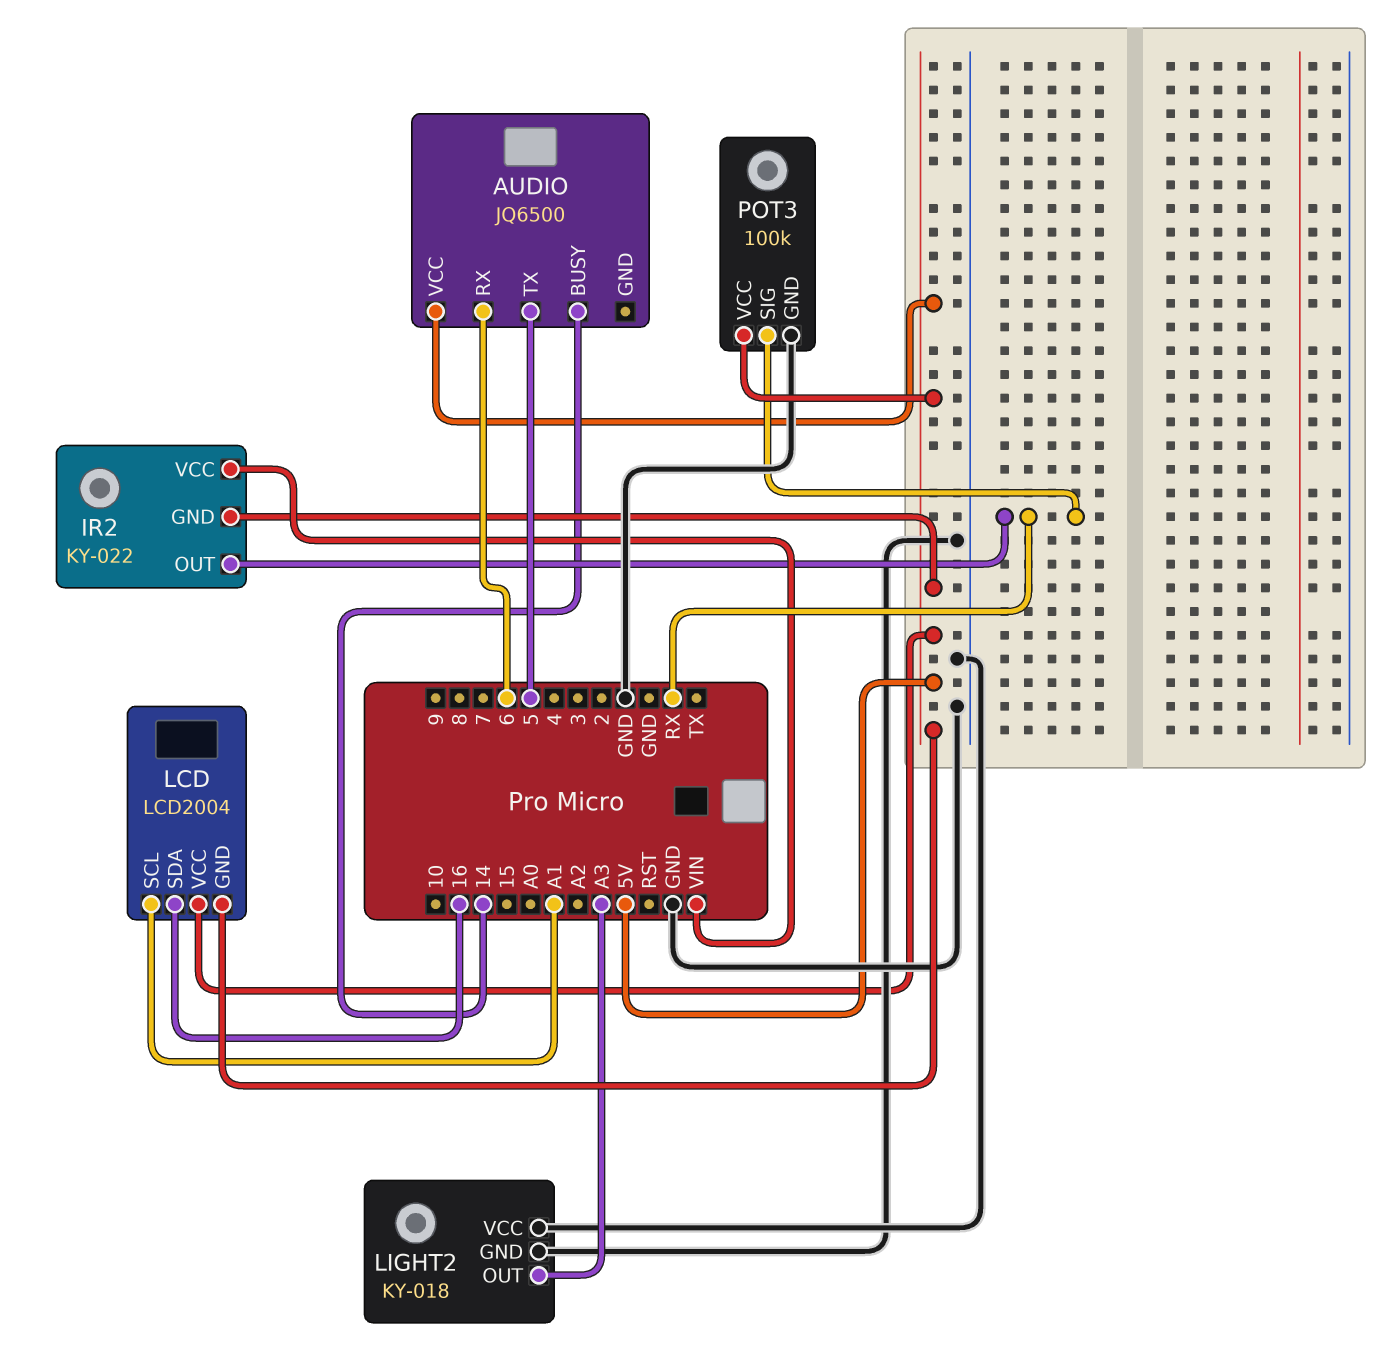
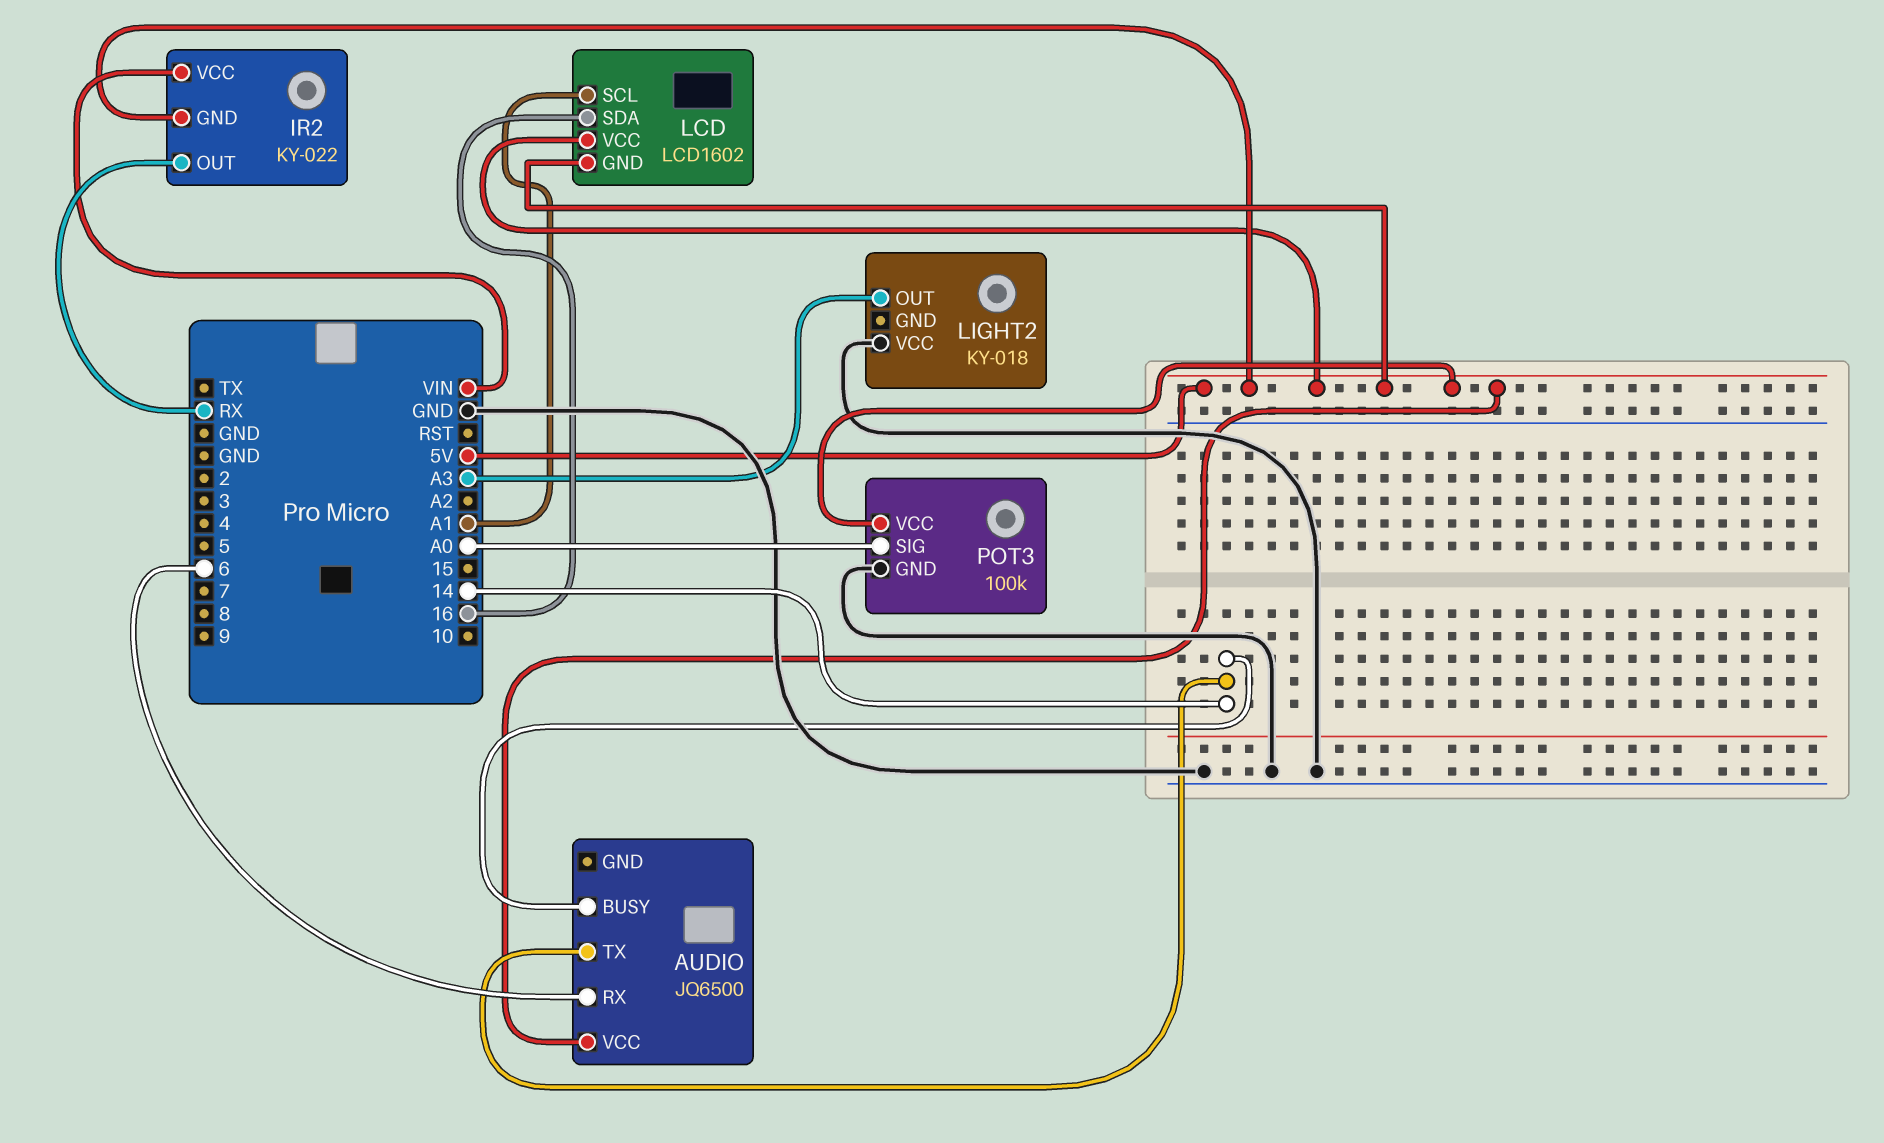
AUDIO pin TX: 5 -> 14
LCD: LCD2004 -> LCD1602
LIGHT2 pin GND: GND -> none
POT3 pin SIG: RX -> A0

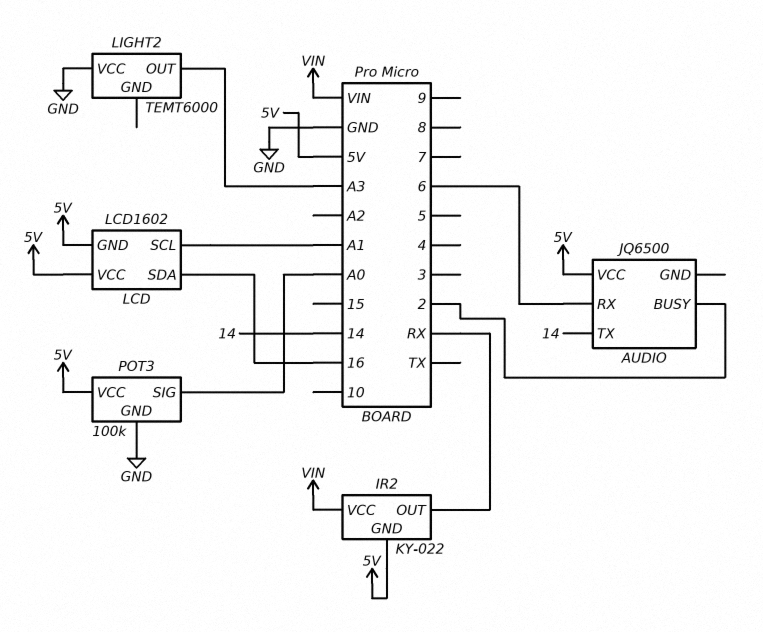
AUDIO pin BUSY: 14 -> 2
LIGHT2: KY-018 -> TEMT6000

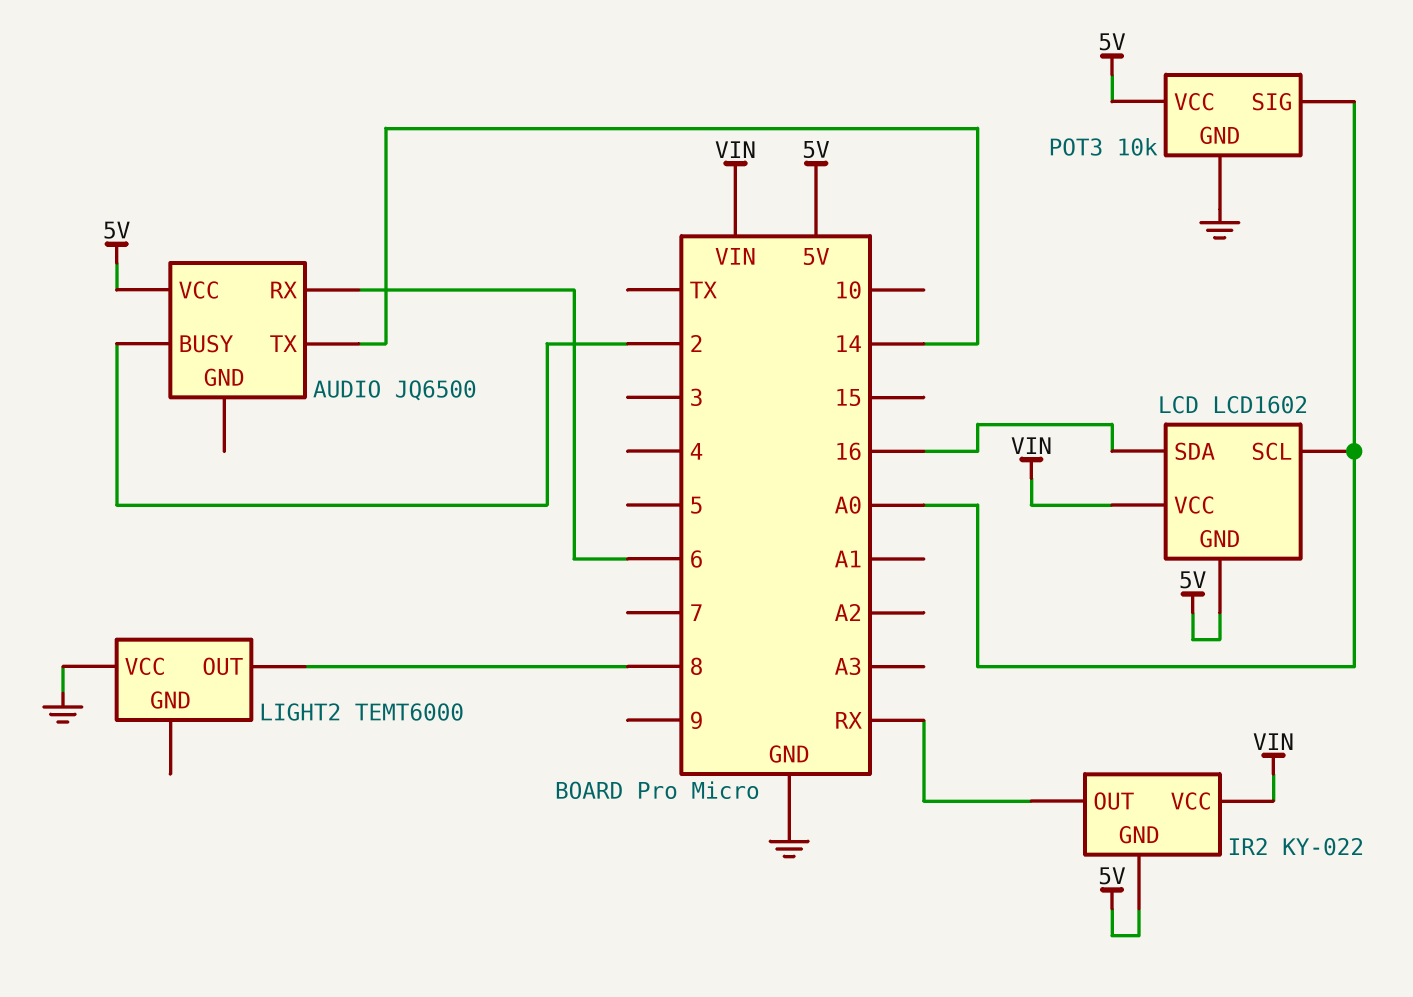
LCD pin SCL: A1 -> A0
LCD pin VCC: 5V -> VIN
LIGHT2 pin OUT: A3 -> 8
POT3: 100k -> 10k

